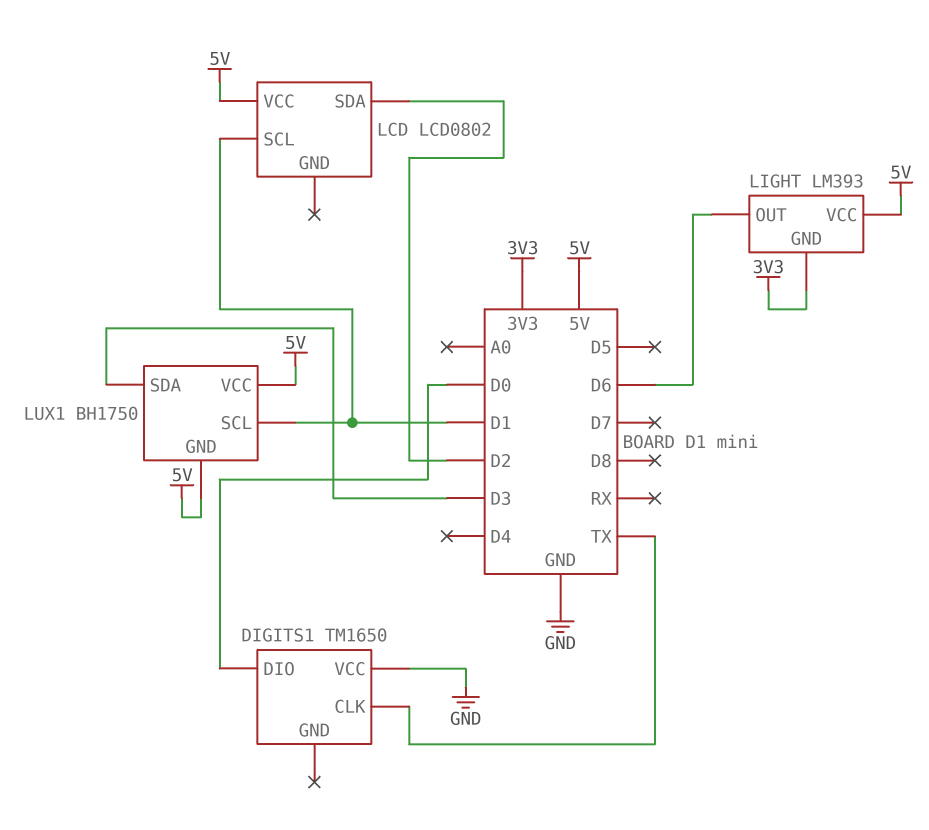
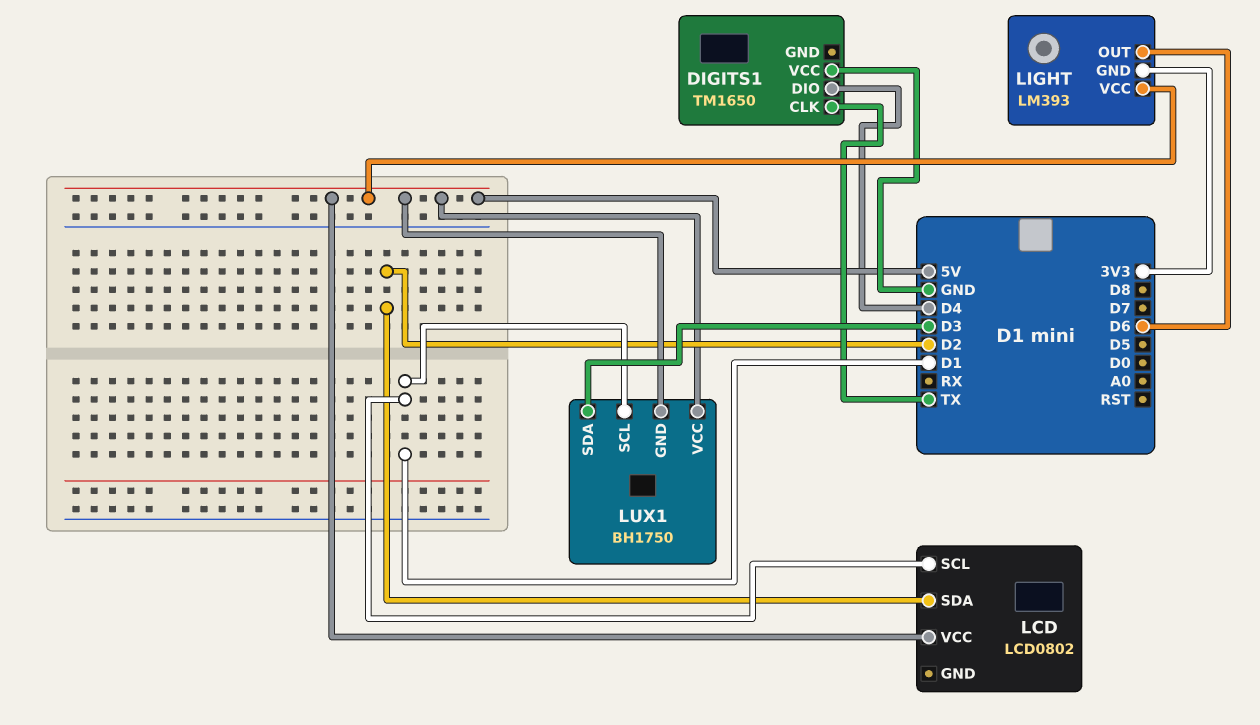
DIGITS1 pin DIO: D0 -> D4

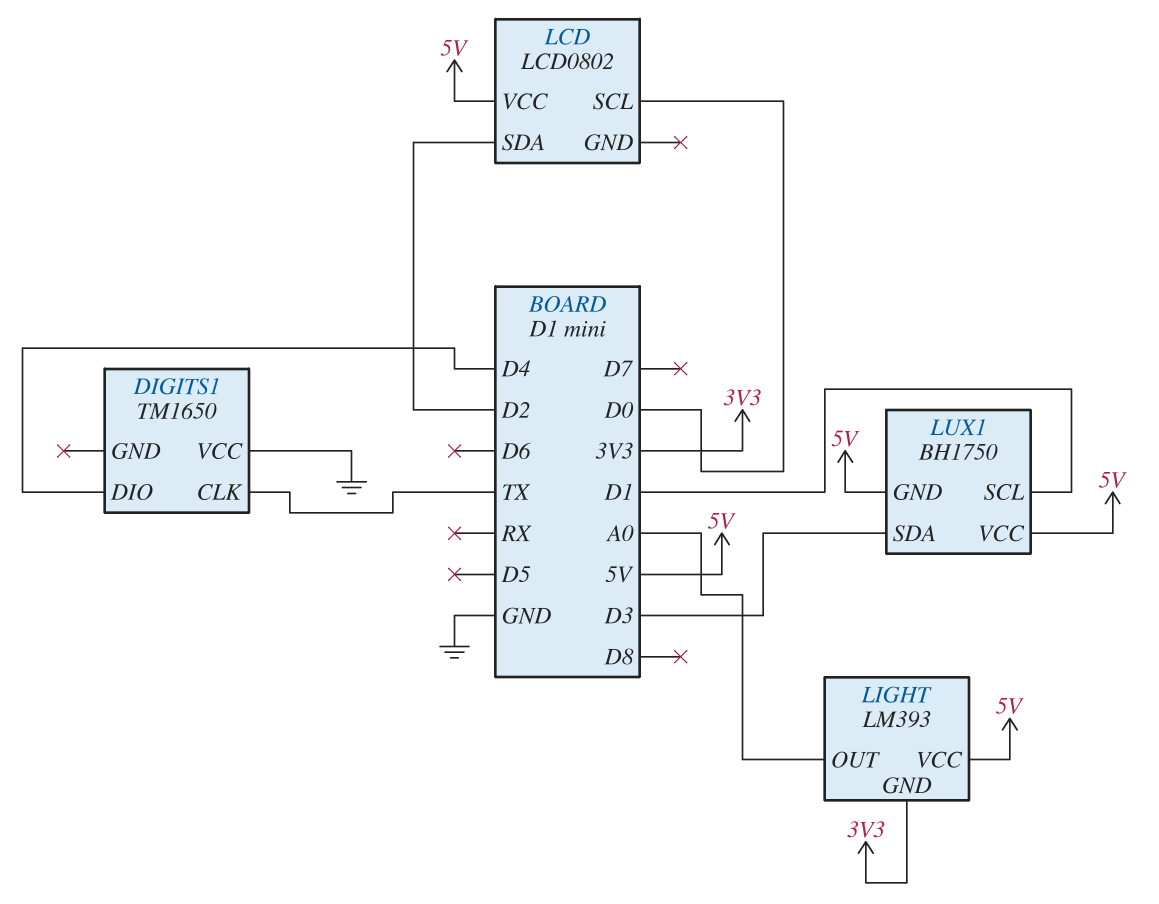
LCD pin SCL: D1 -> D0
LIGHT pin OUT: D6 -> A0

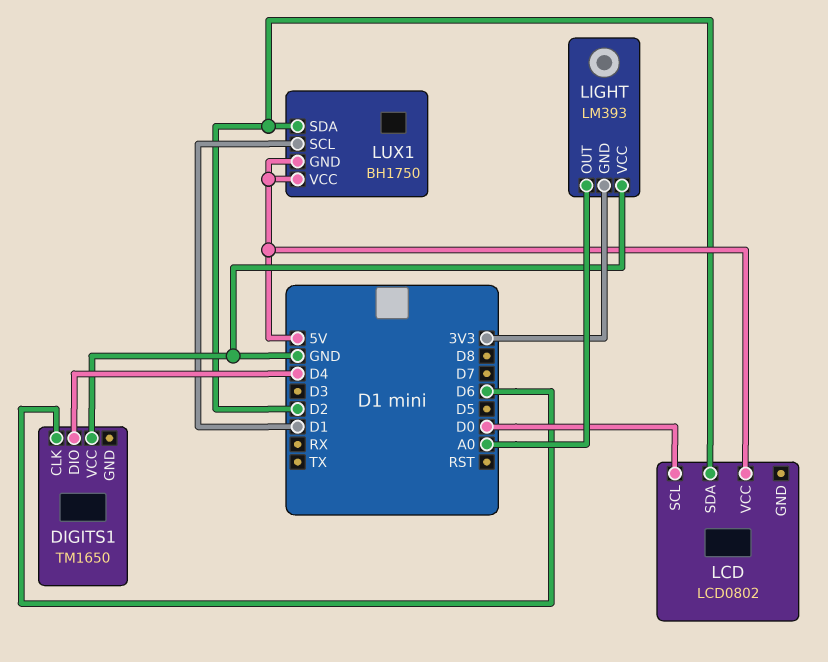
DIGITS1 pin CLK: TX -> D6
LIGHT pin VCC: 5V -> GND
LUX1 pin SDA: D3 -> D2

